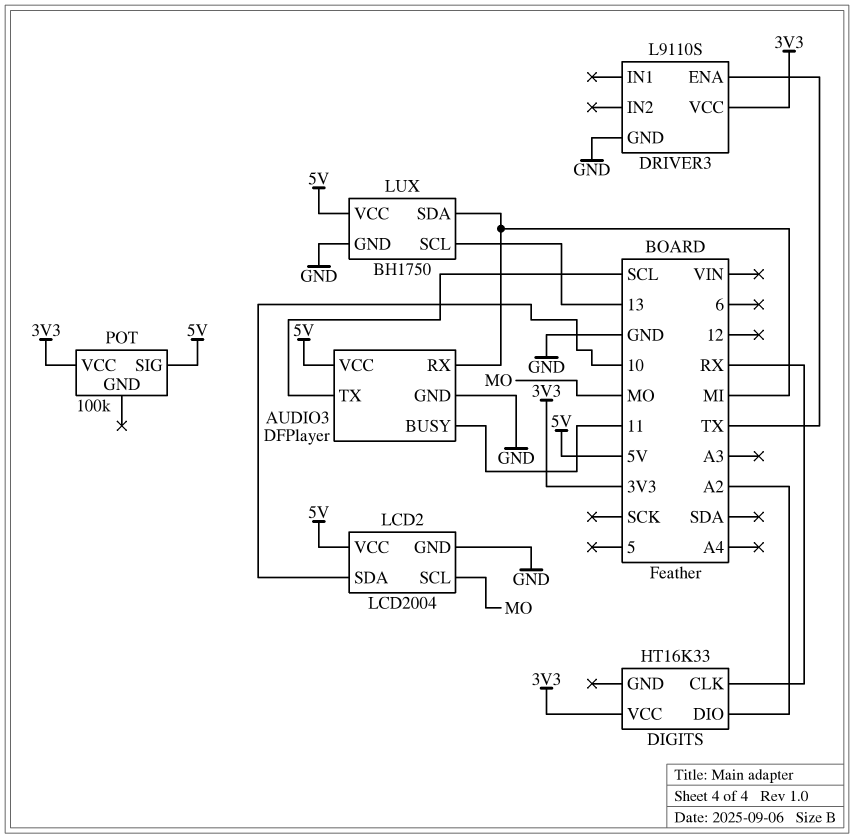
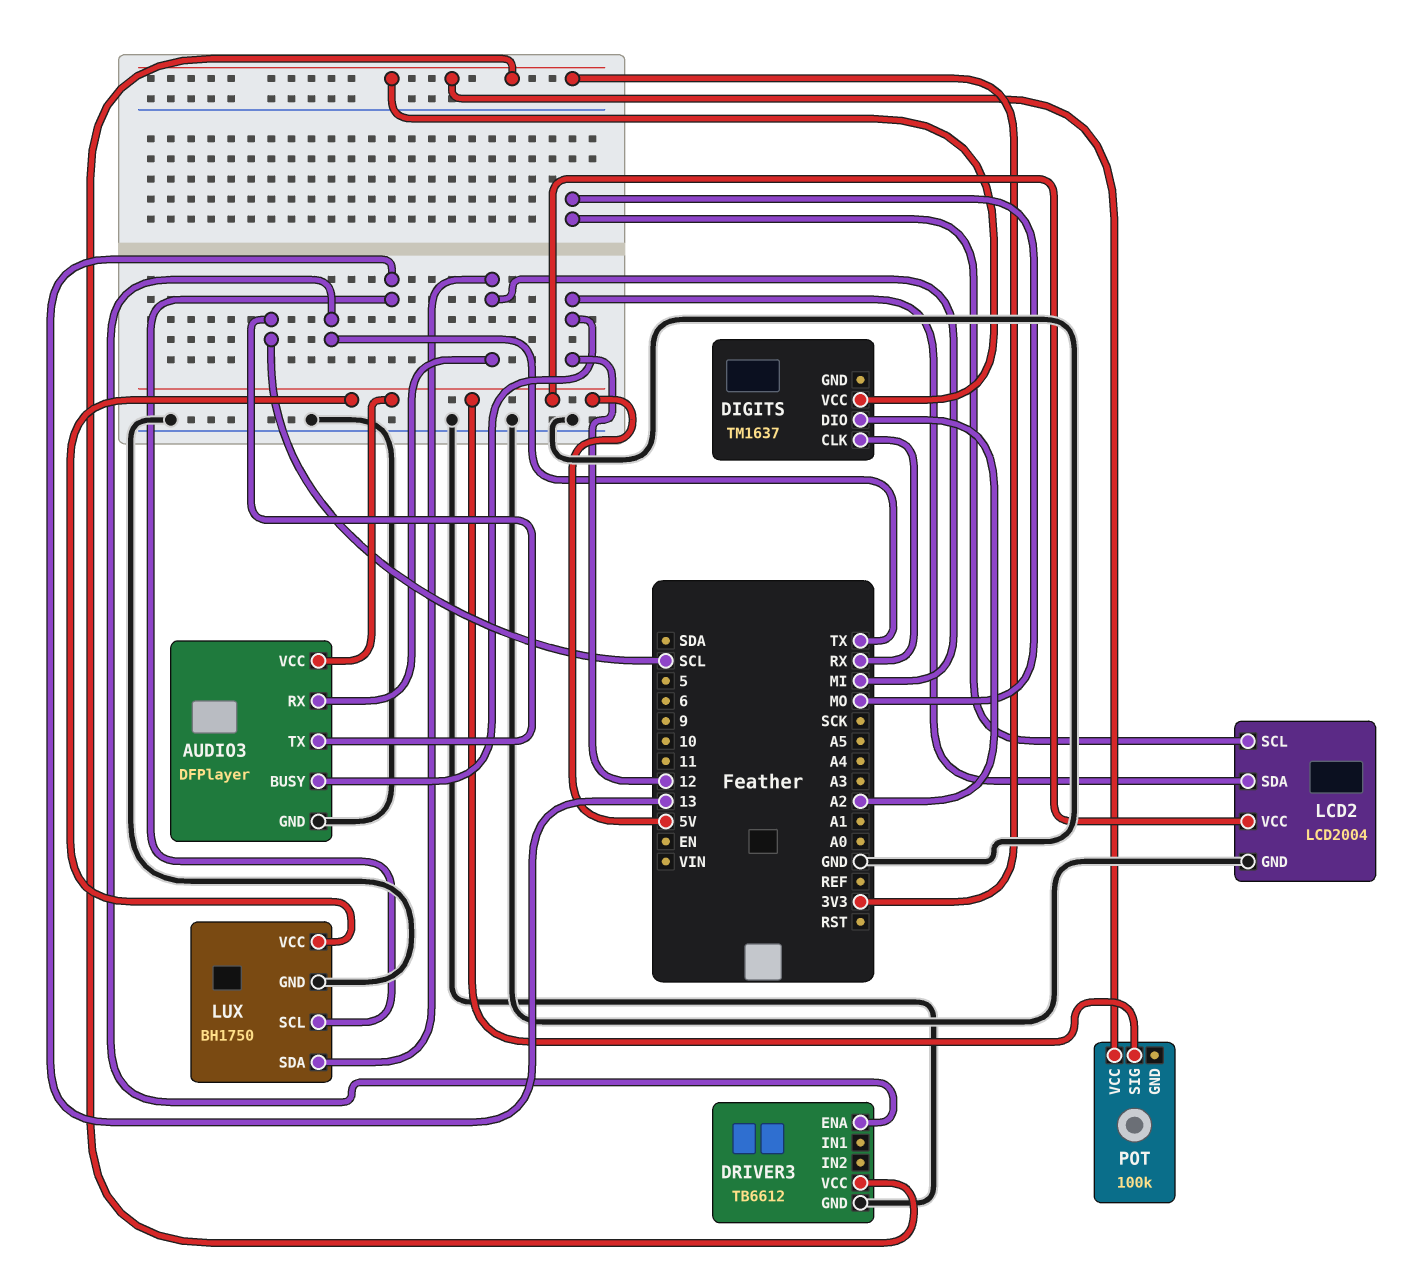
AUDIO3 pin BUSY: 11 -> 12
DIGITS: HT16K33 -> TM1637
DRIVER3: L9110S -> TB6612
LCD2 pin SDA: 10 -> 12

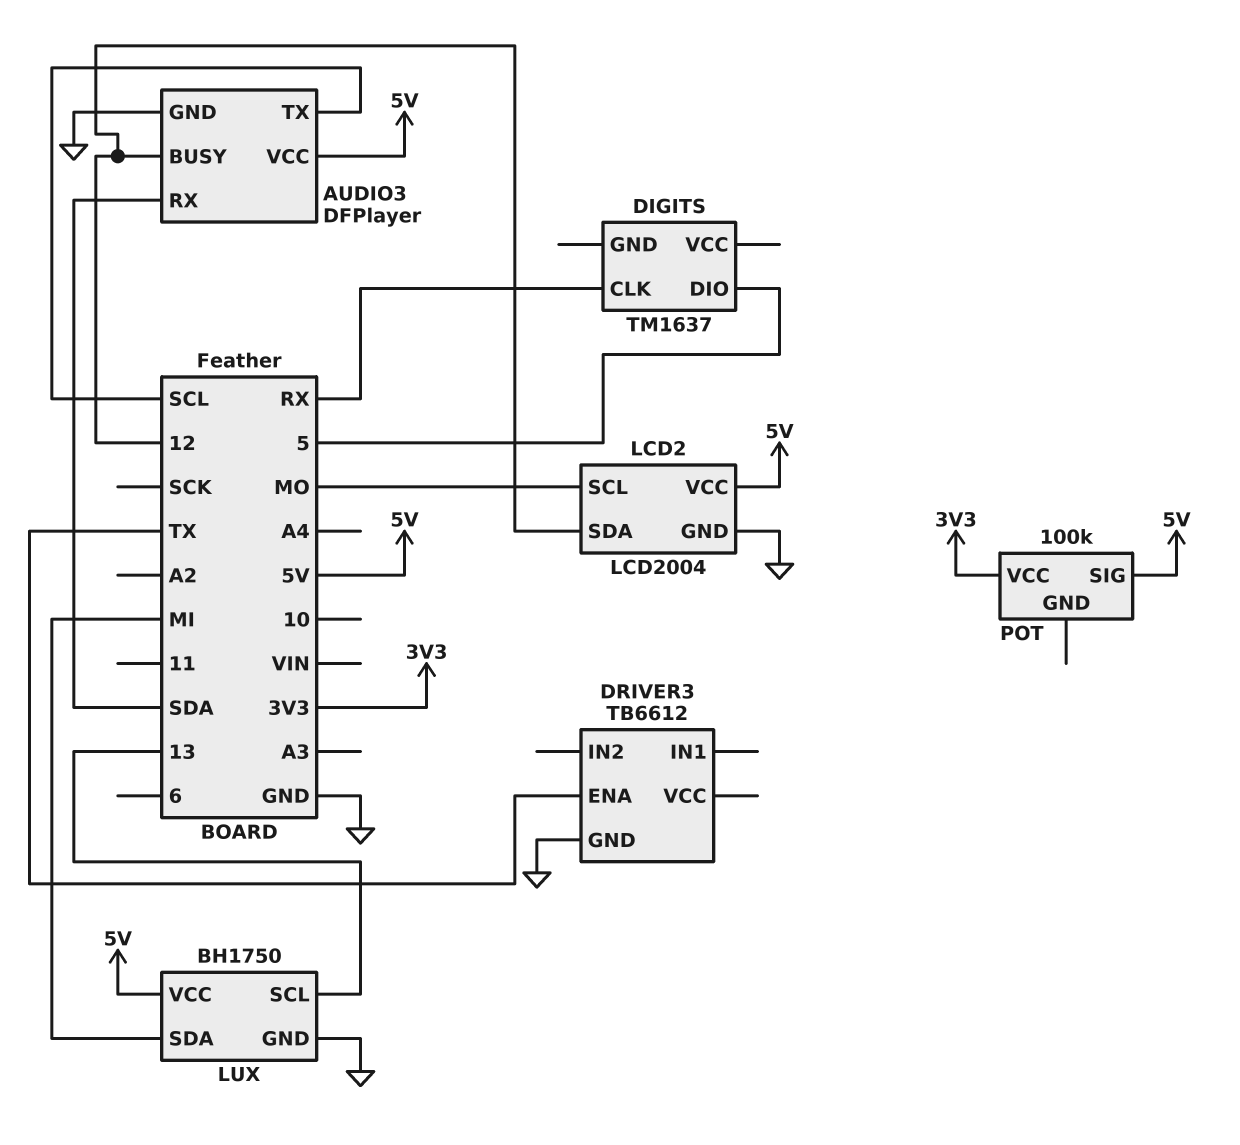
AUDIO3 pin RX: MI -> SDA
DIGITS pin DIO: A2 -> 5
DIGITS pin VCC: 3V3 -> none
DRIVER3 pin VCC: 3V3 -> none

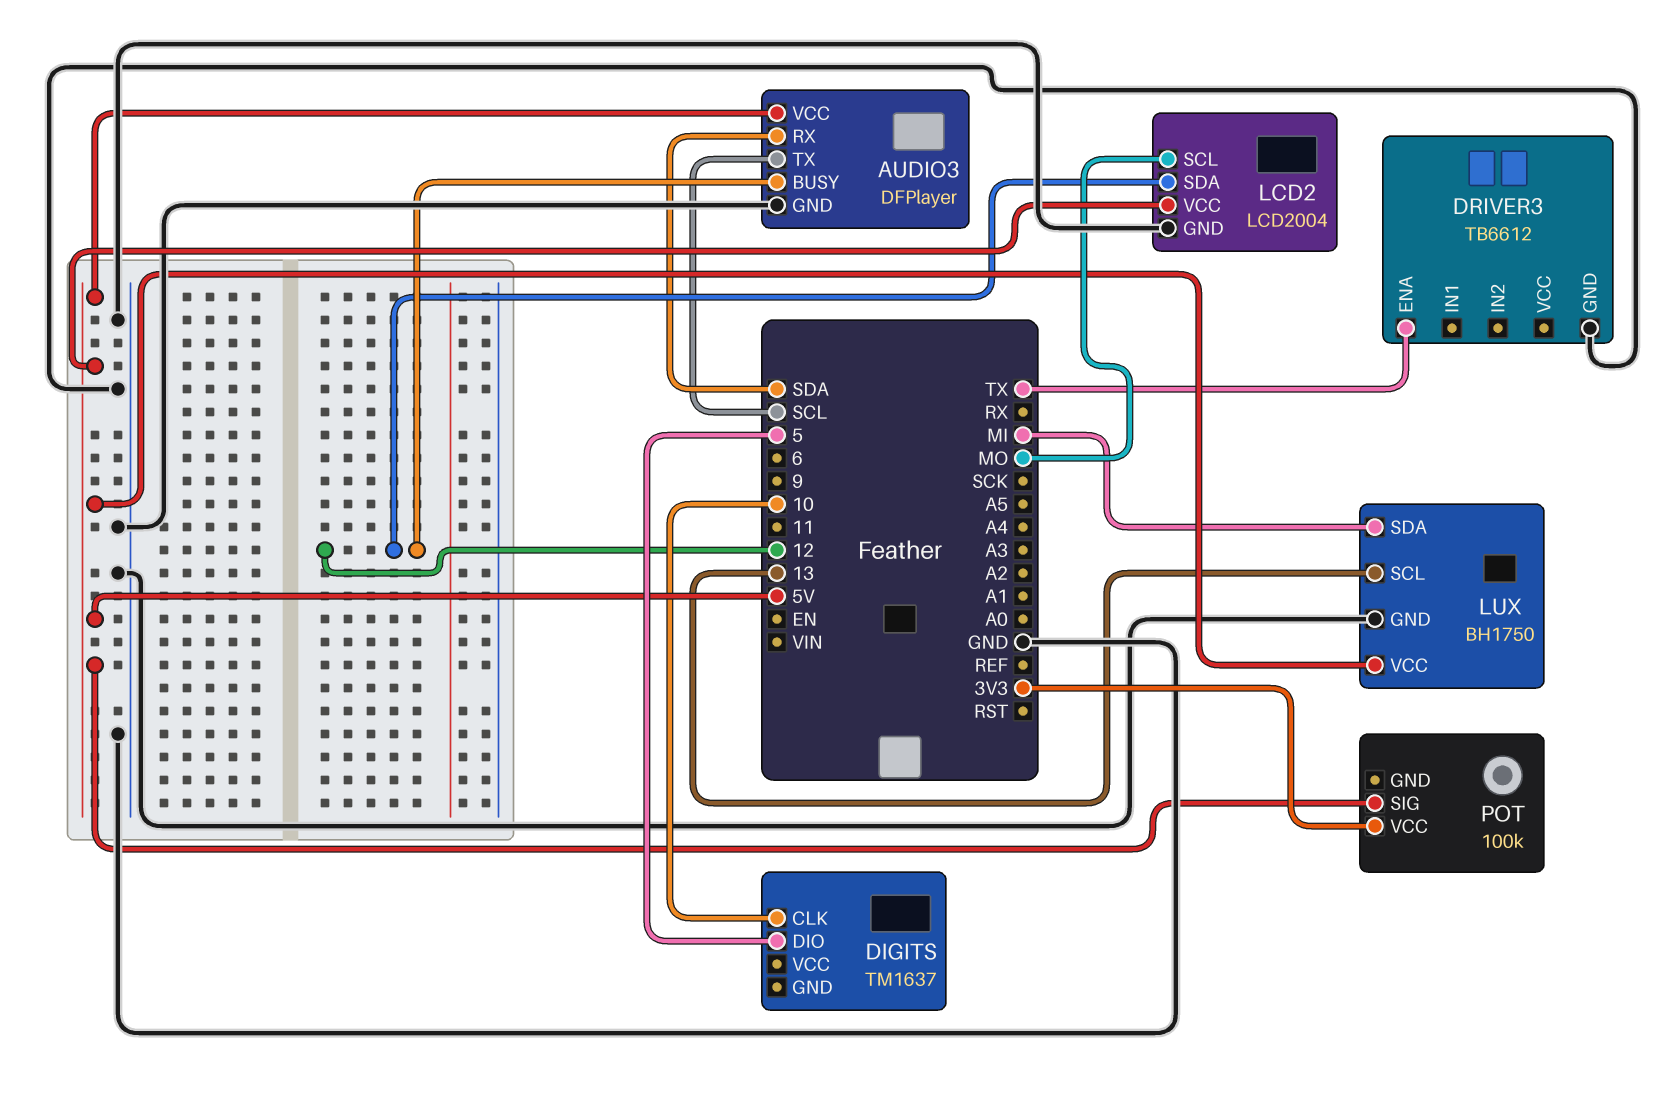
DIGITS pin CLK: RX -> 10

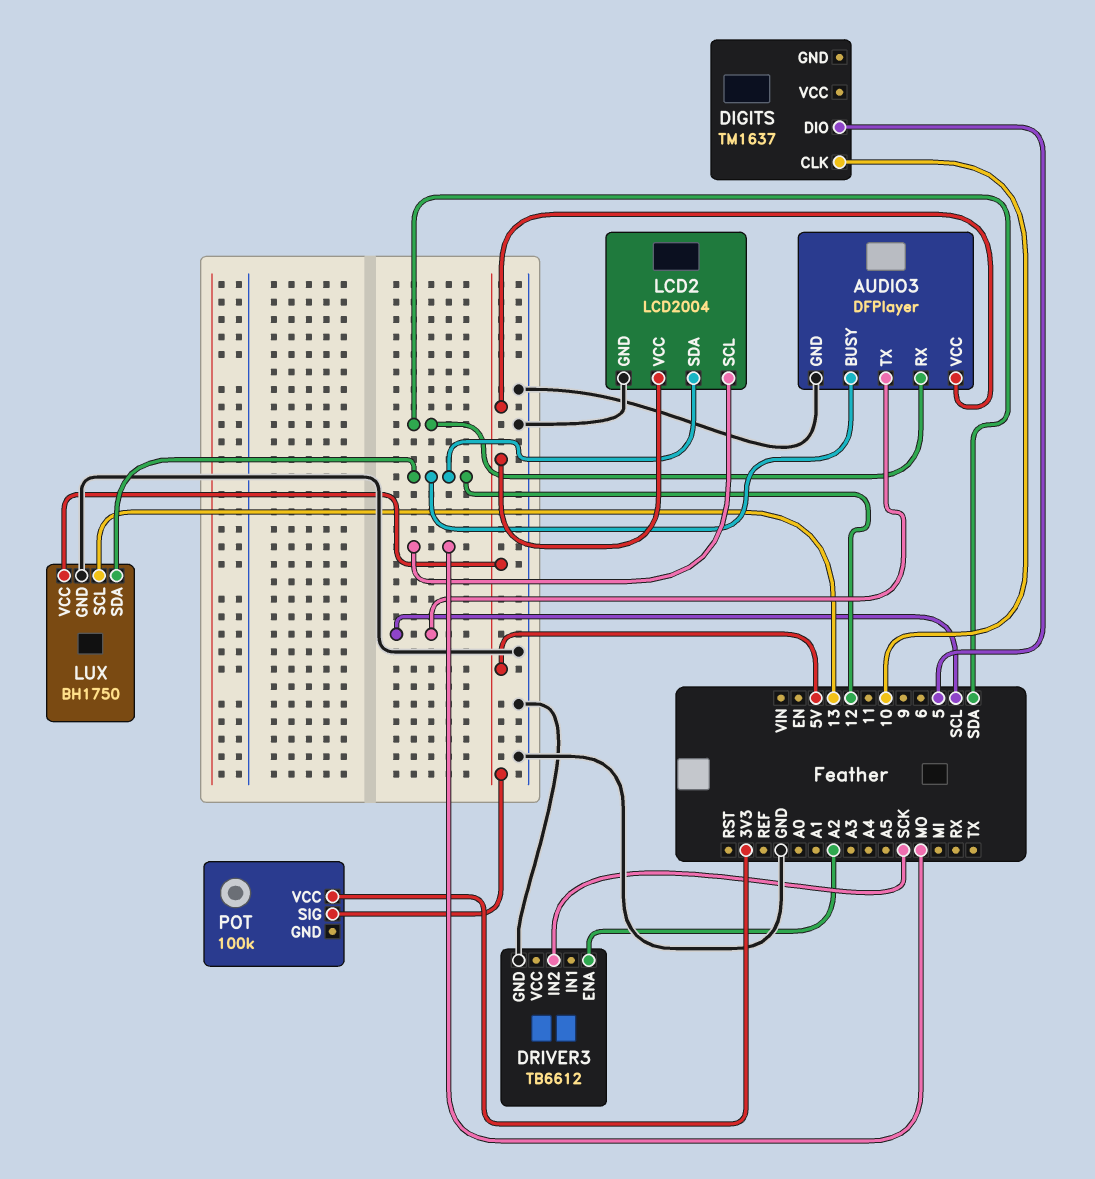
DRIVER3 pin ENA: TX -> A2
DRIVER3 pin IN2: none -> SCK
LUX pin SDA: MI -> 12

